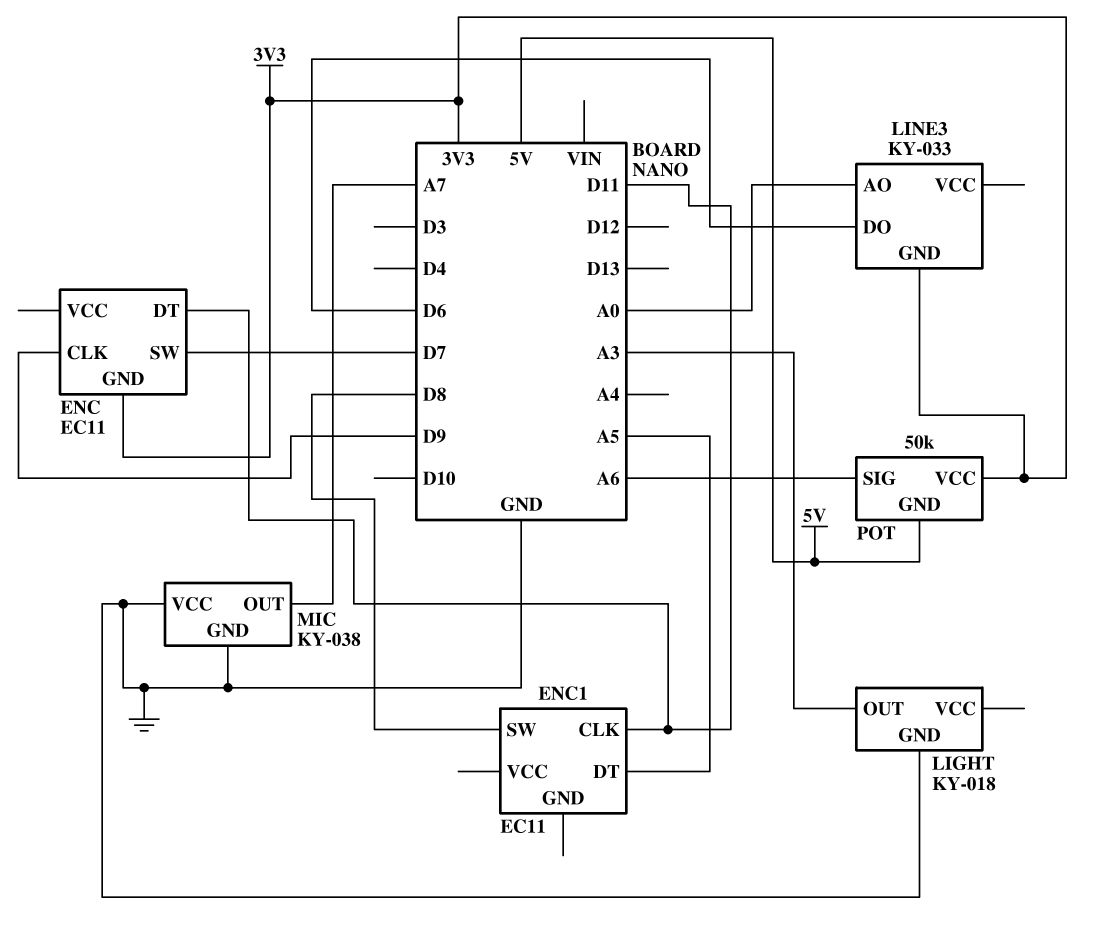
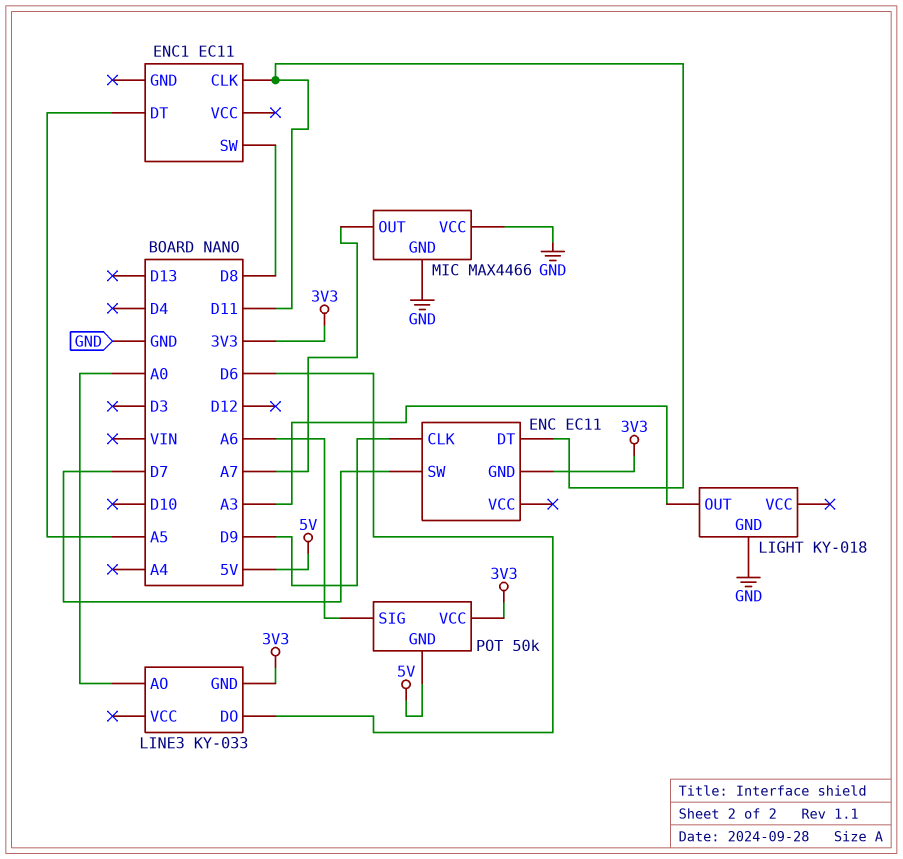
MIC: KY-038 -> MAX4466

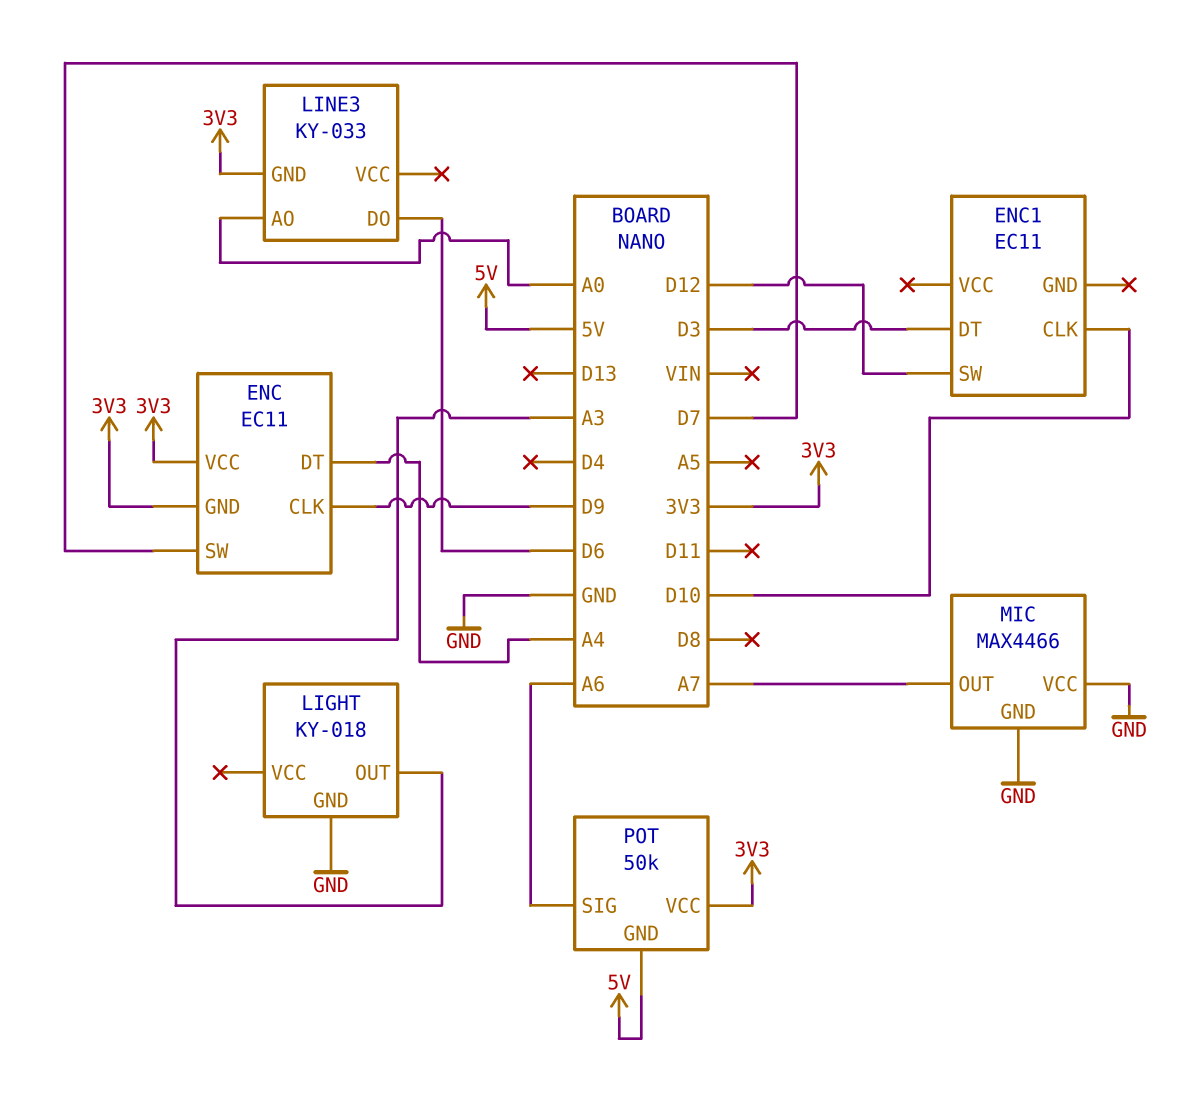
ENC pin DT: D11 -> A4
ENC pin VCC: none -> 3V3
ENC1 pin CLK: D11 -> D10
ENC1 pin DT: A5 -> D3
ENC1 pin SW: D8 -> D12

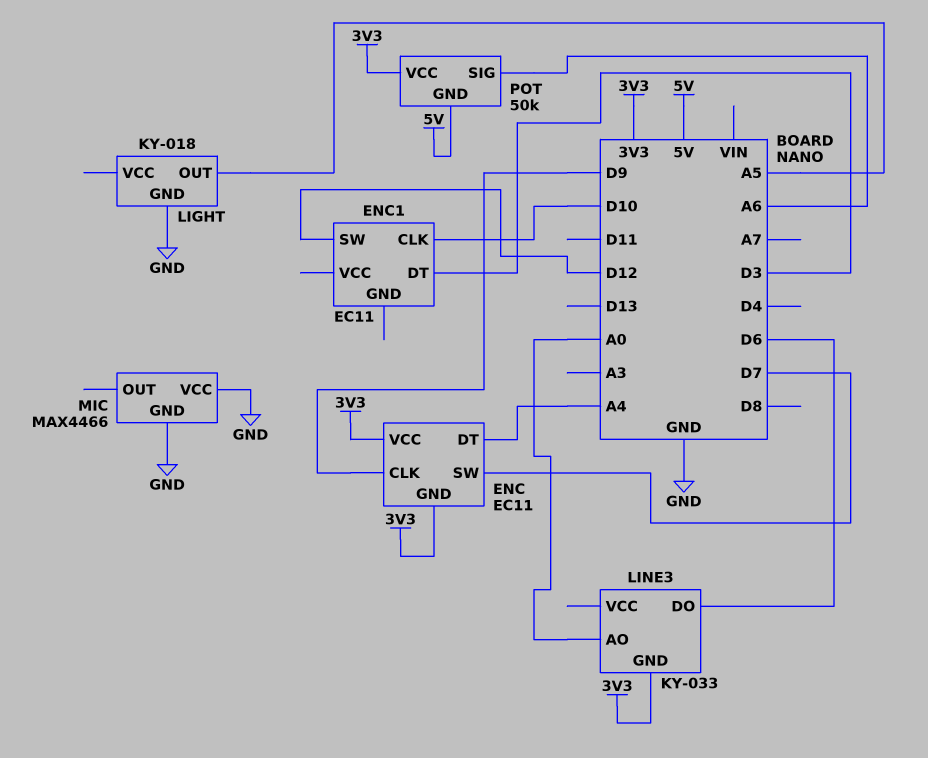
LIGHT pin OUT: A3 -> A5
MIC pin OUT: A7 -> none

